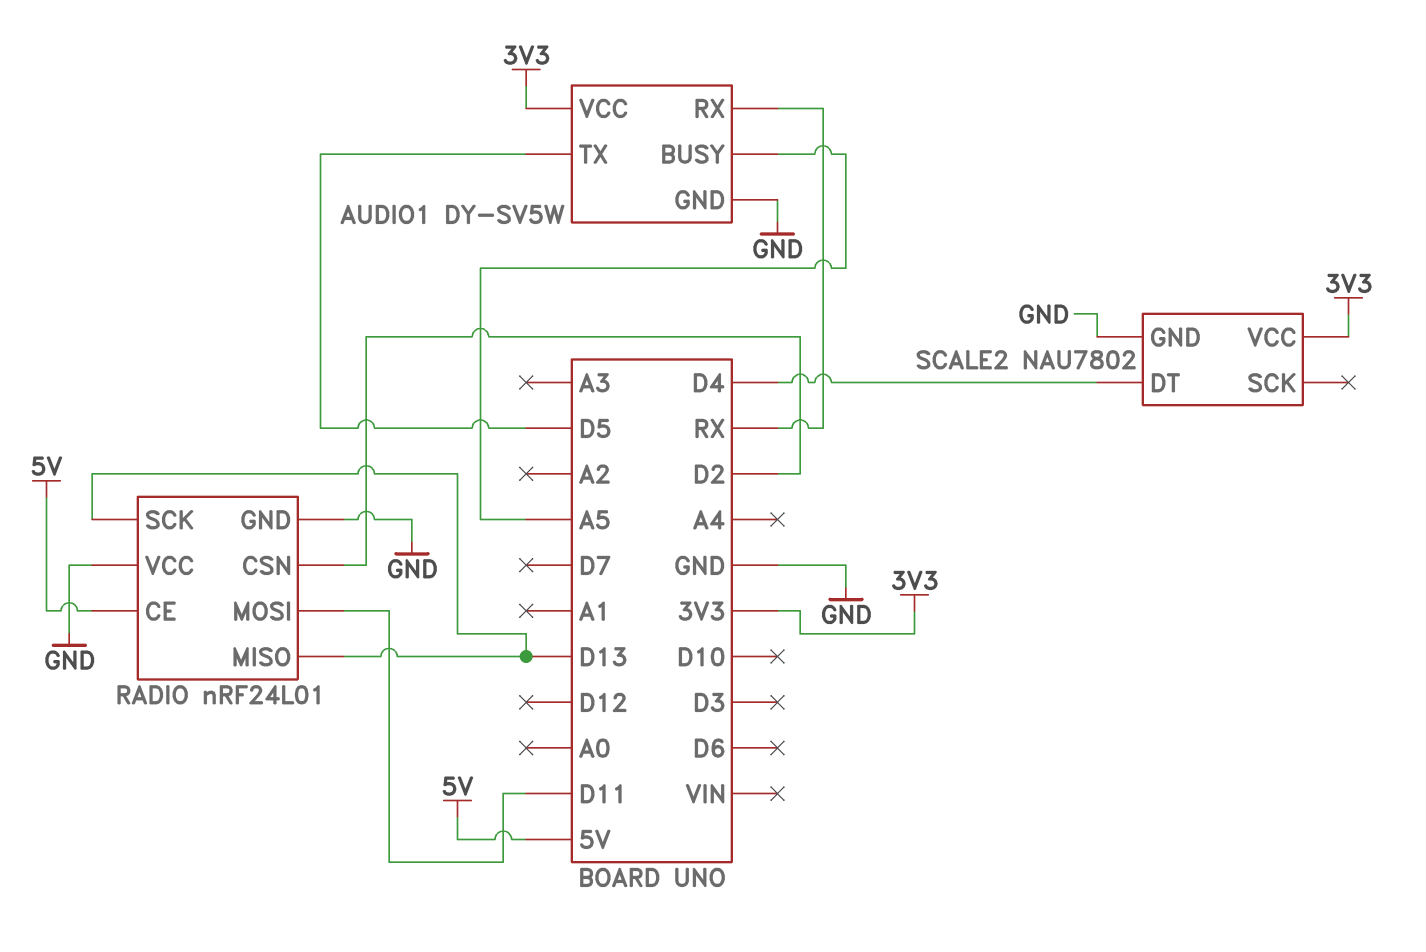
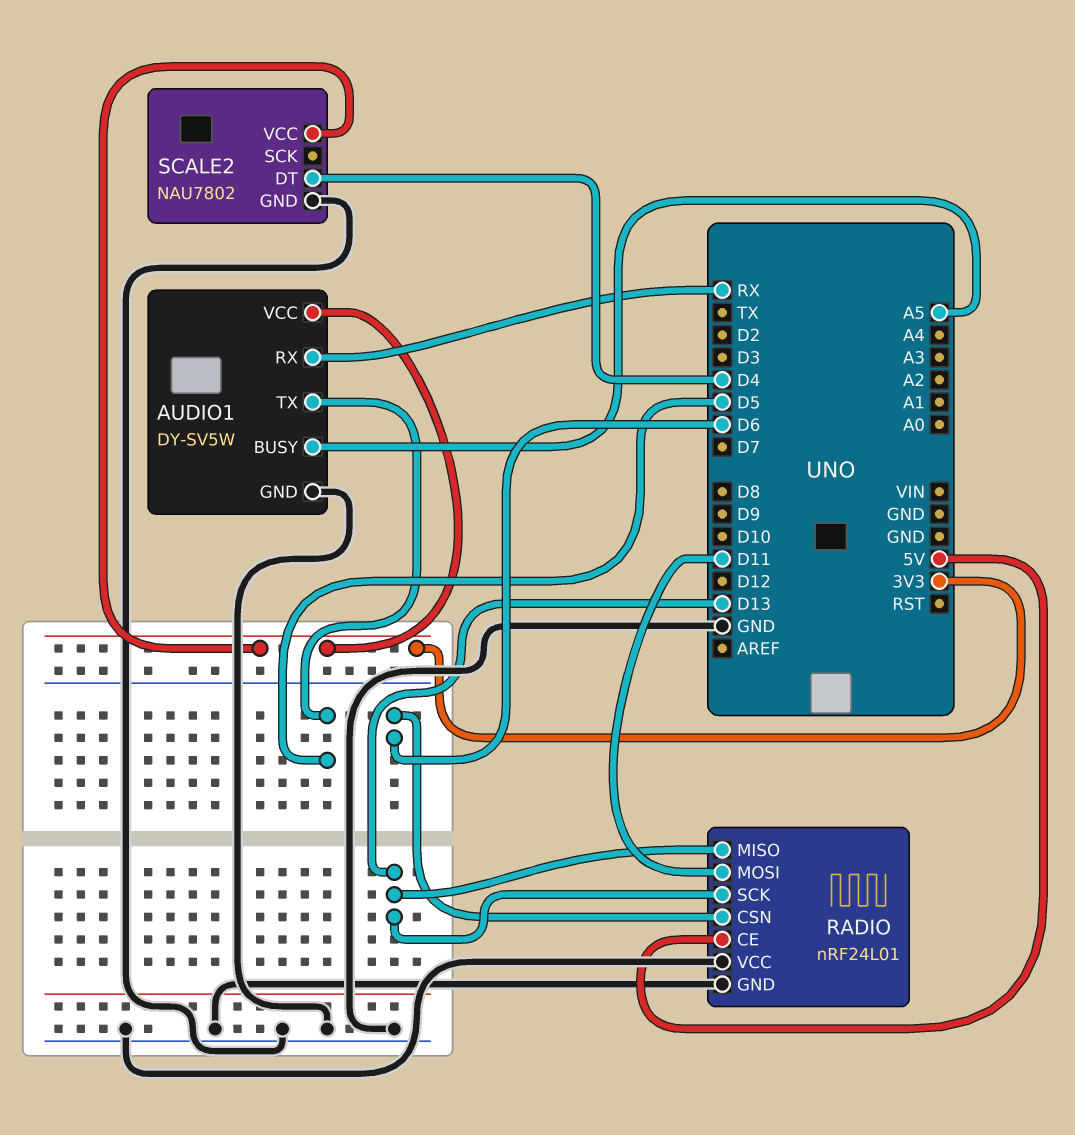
RADIO pin CSN: D2 -> D6

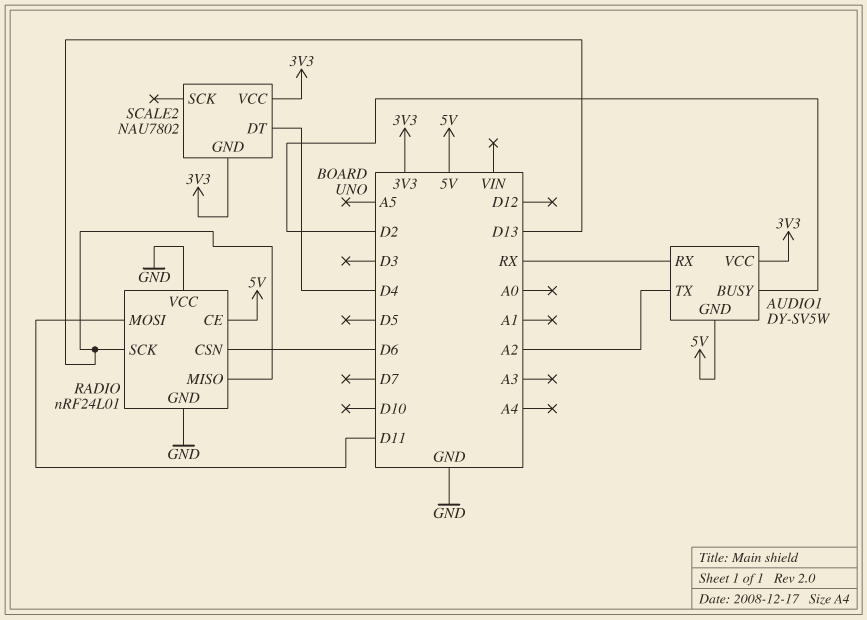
AUDIO1 pin BUSY: A5 -> D2
AUDIO1 pin GND: GND -> 5V
AUDIO1 pin TX: D5 -> A2
SCALE2 pin GND: GND -> 3V3

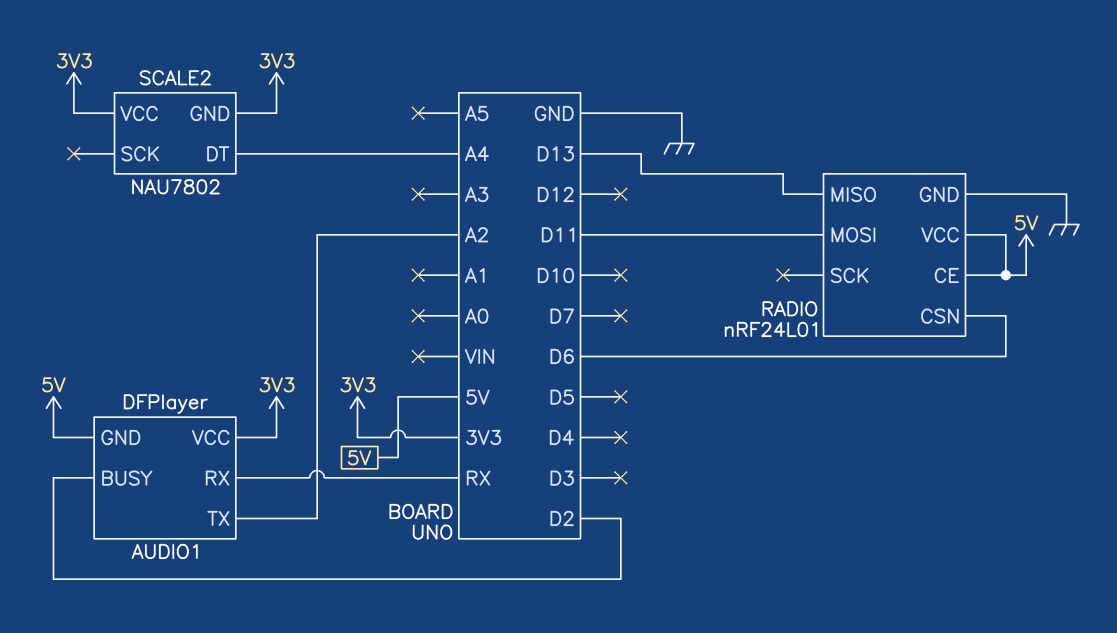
AUDIO1: DY-SV5W -> DFPlayer
RADIO pin SCK: D13 -> none
RADIO pin VCC: GND -> 5V
SCALE2 pin DT: D4 -> A4

